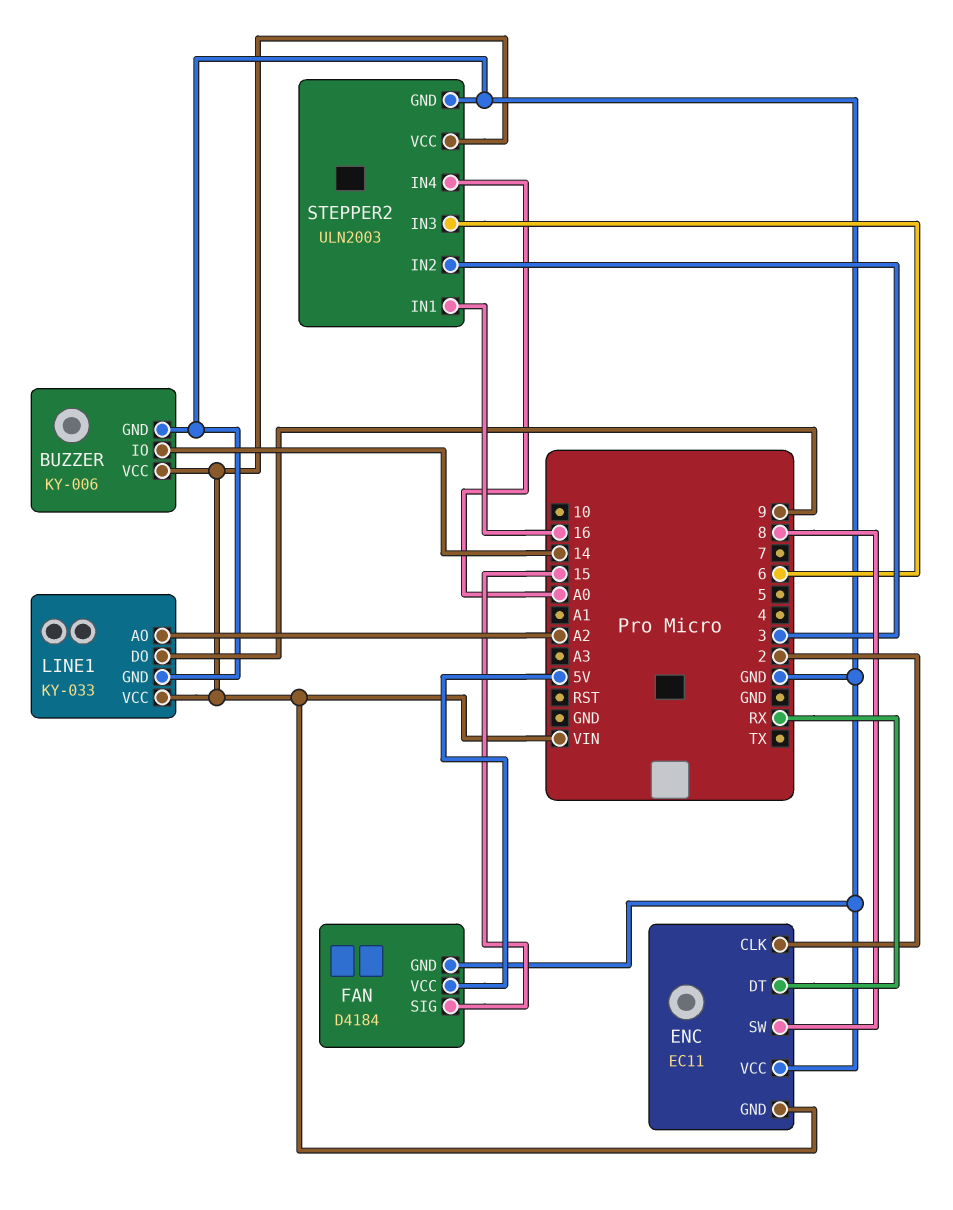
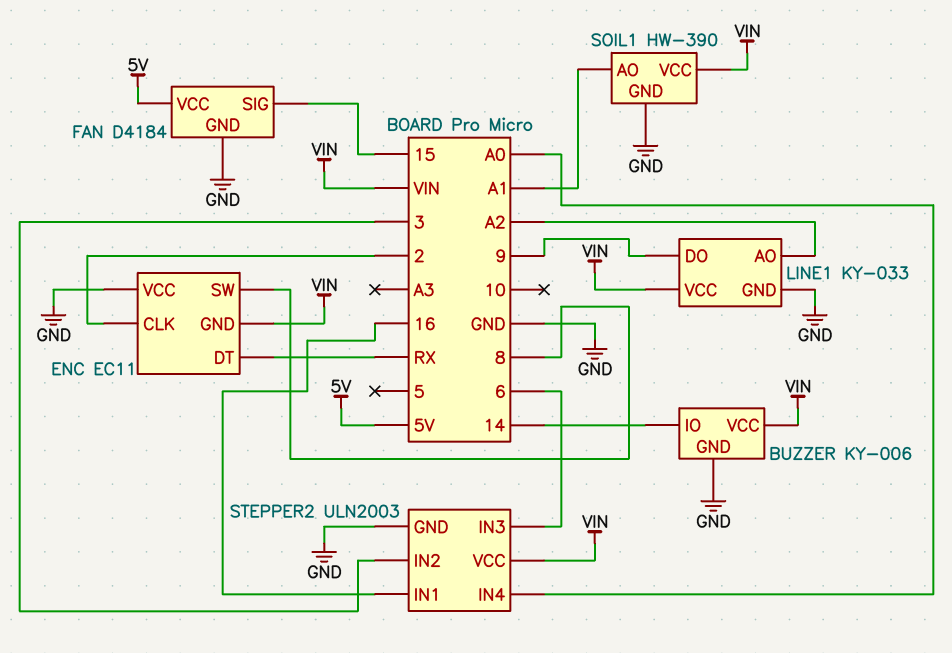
SOIL1: none -> HW-390
SOIL1 pin AO: none -> A1
SOIL1 pin GND: none -> GND
SOIL1 pin VCC: none -> VIN

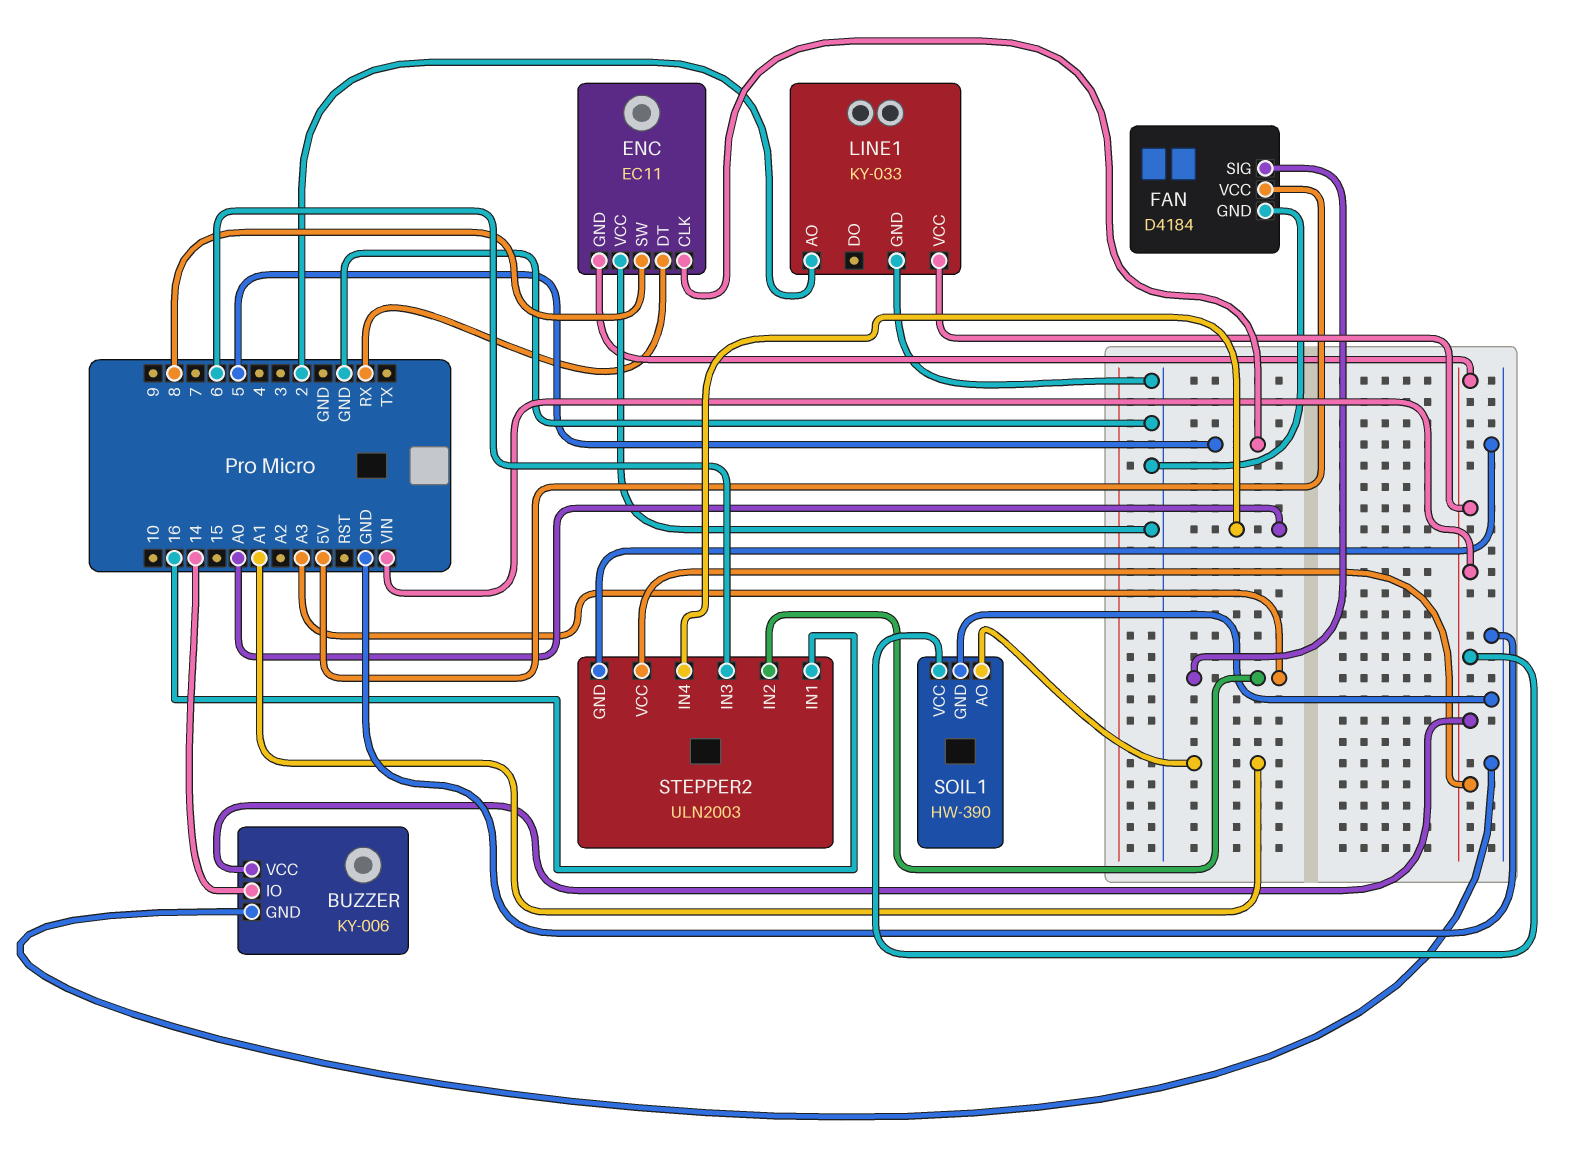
ENC pin CLK: 2 -> 5
FAN pin SIG: 15 -> A3
LINE1 pin AO: A2 -> 2
LINE1 pin DO: 9 -> none
STEPPER2 pin IN2: 3 -> A3

